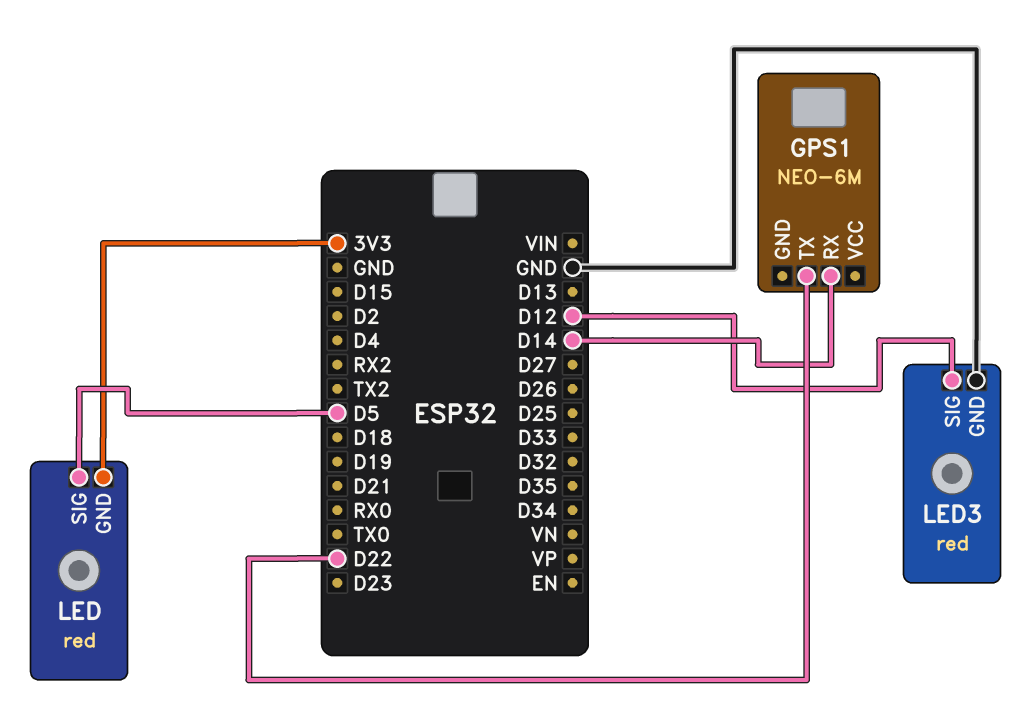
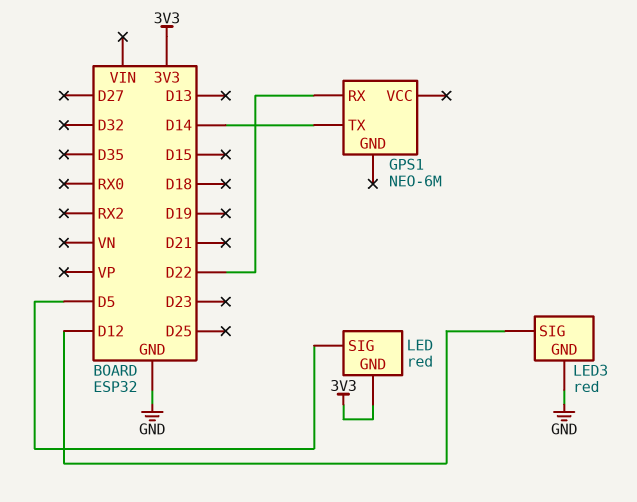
GPS1 pin RX: D14 -> D22
GPS1 pin TX: D22 -> D14

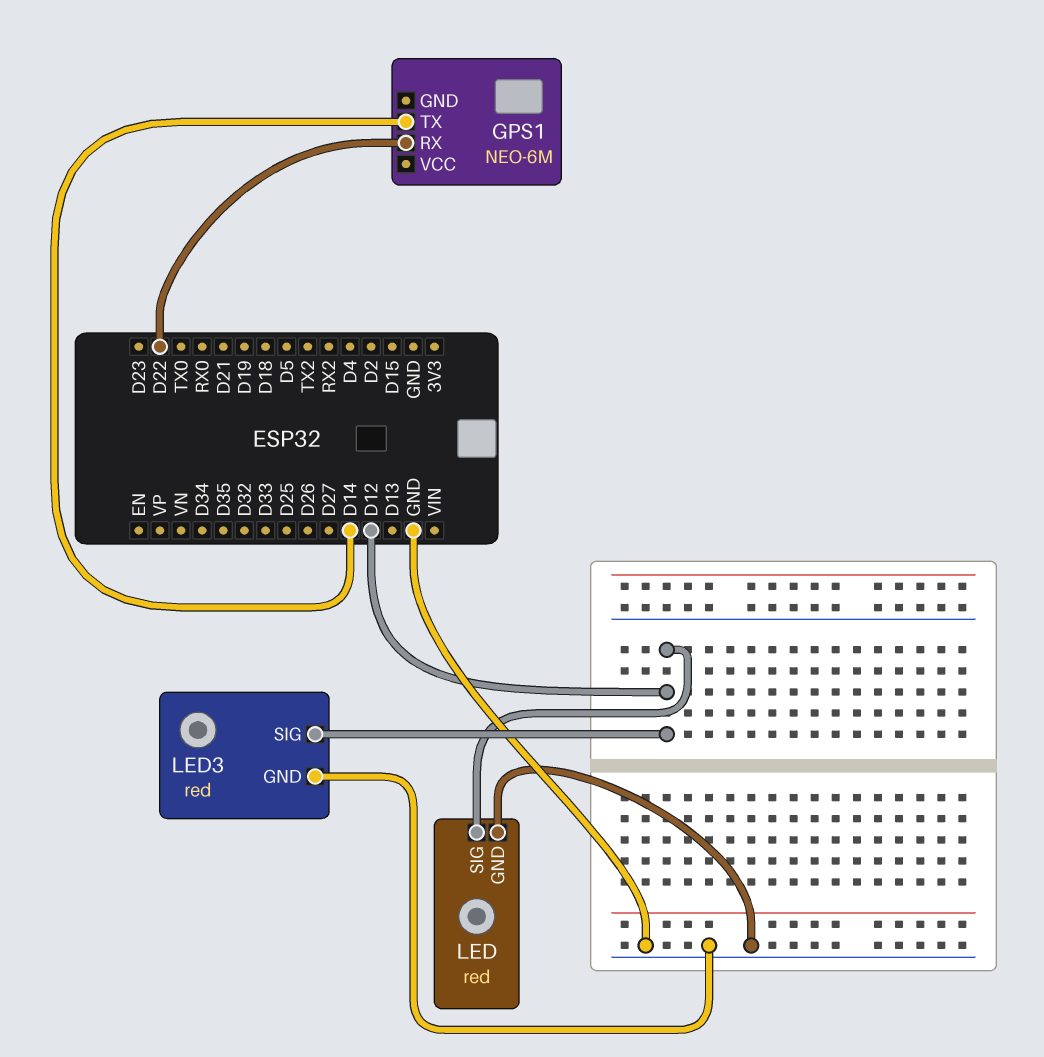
LED pin GND: 3V3 -> GND
LED pin SIG: D5 -> D12

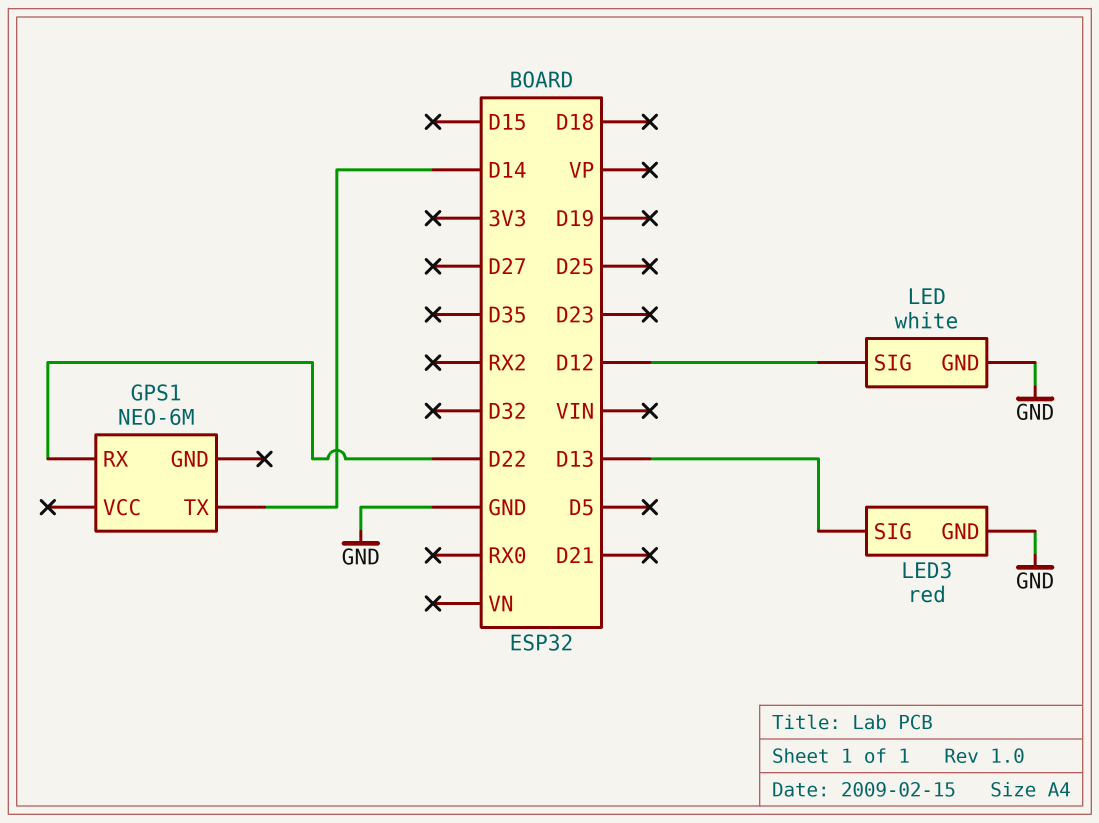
LED: red -> white
LED3 pin SIG: D12 -> D13

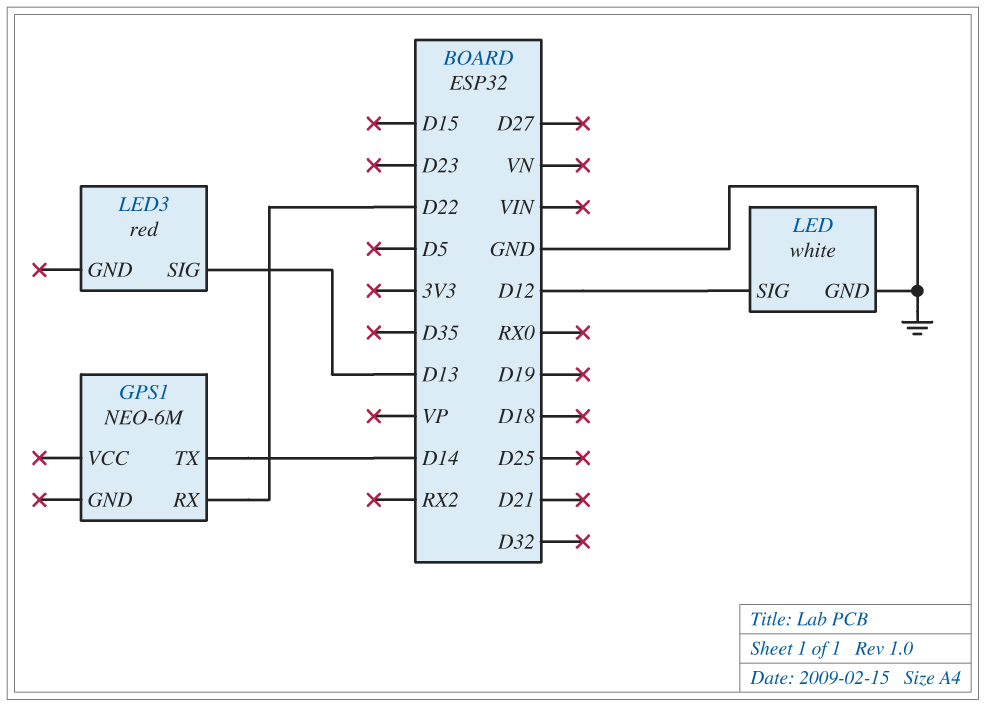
LED3 pin GND: GND -> none

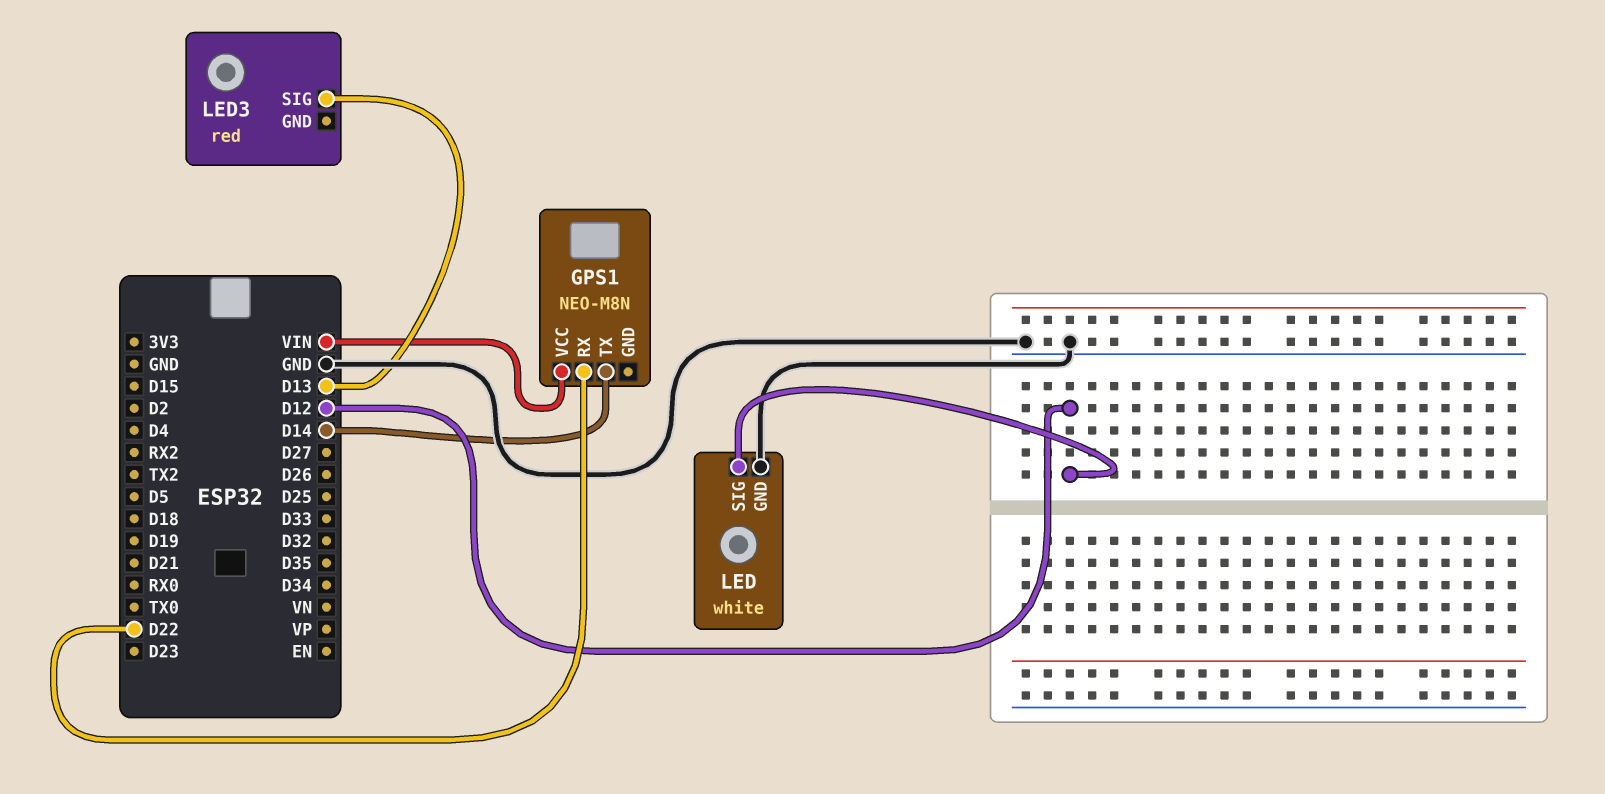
GPS1: NEO-6M -> NEO-M8N
GPS1 pin VCC: none -> VIN

